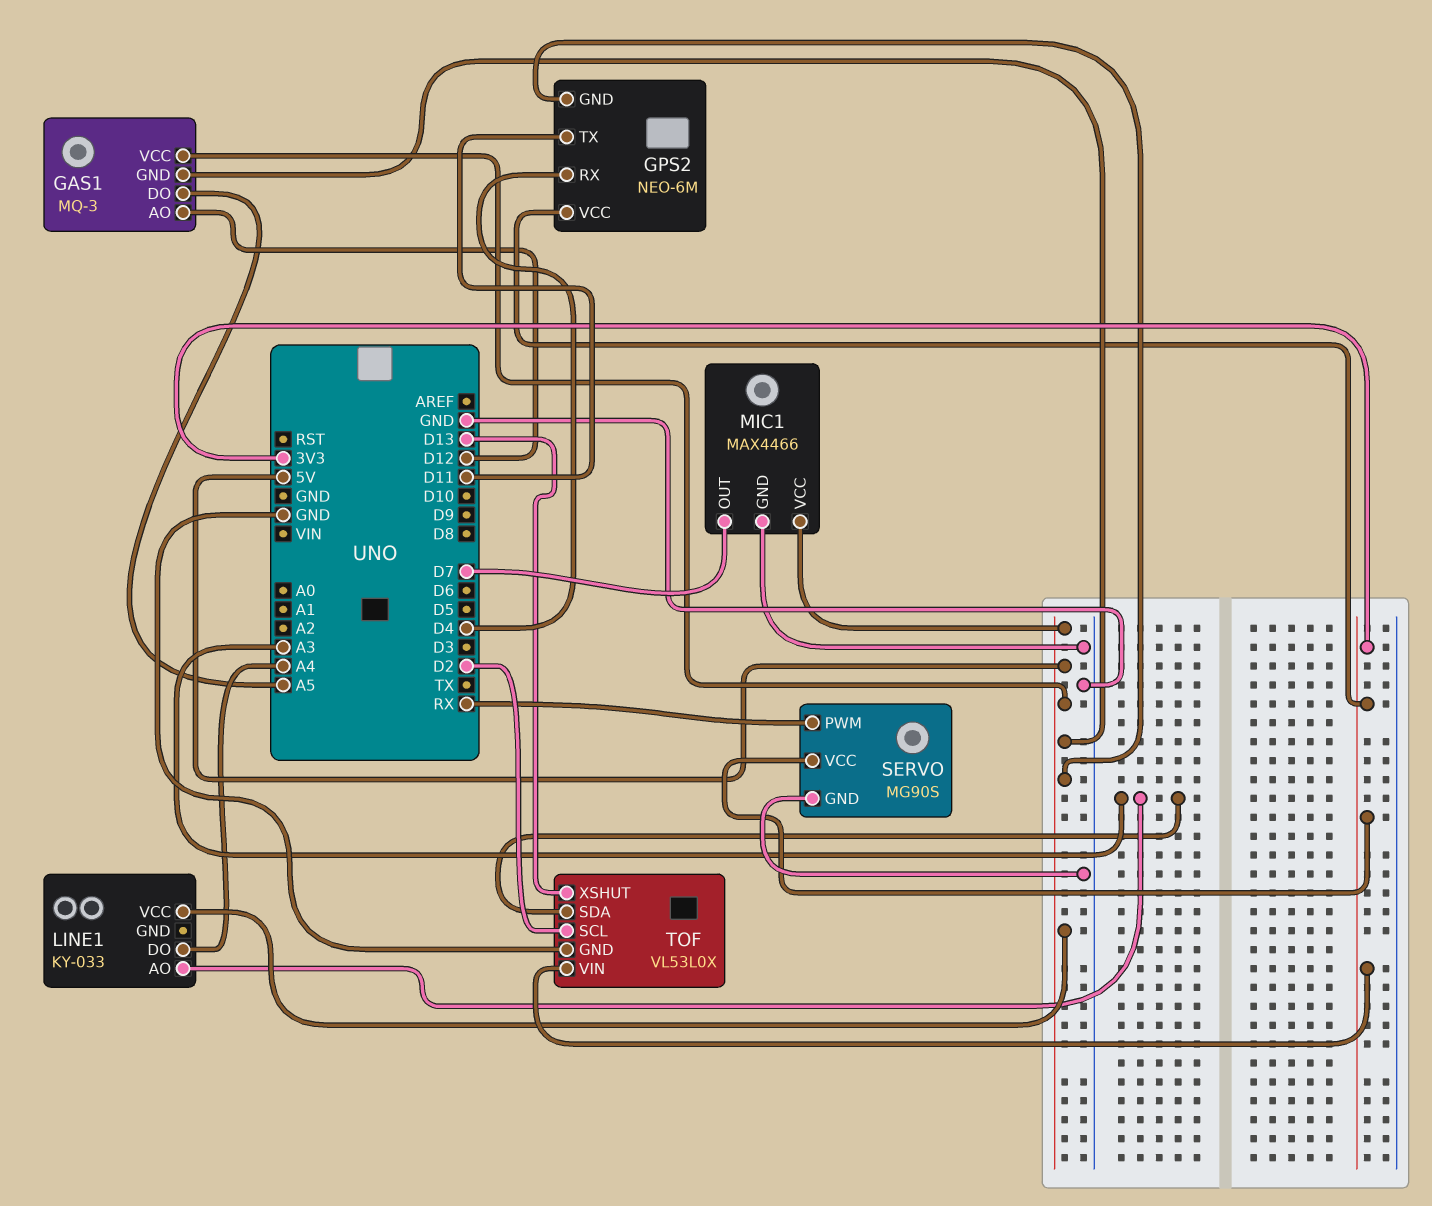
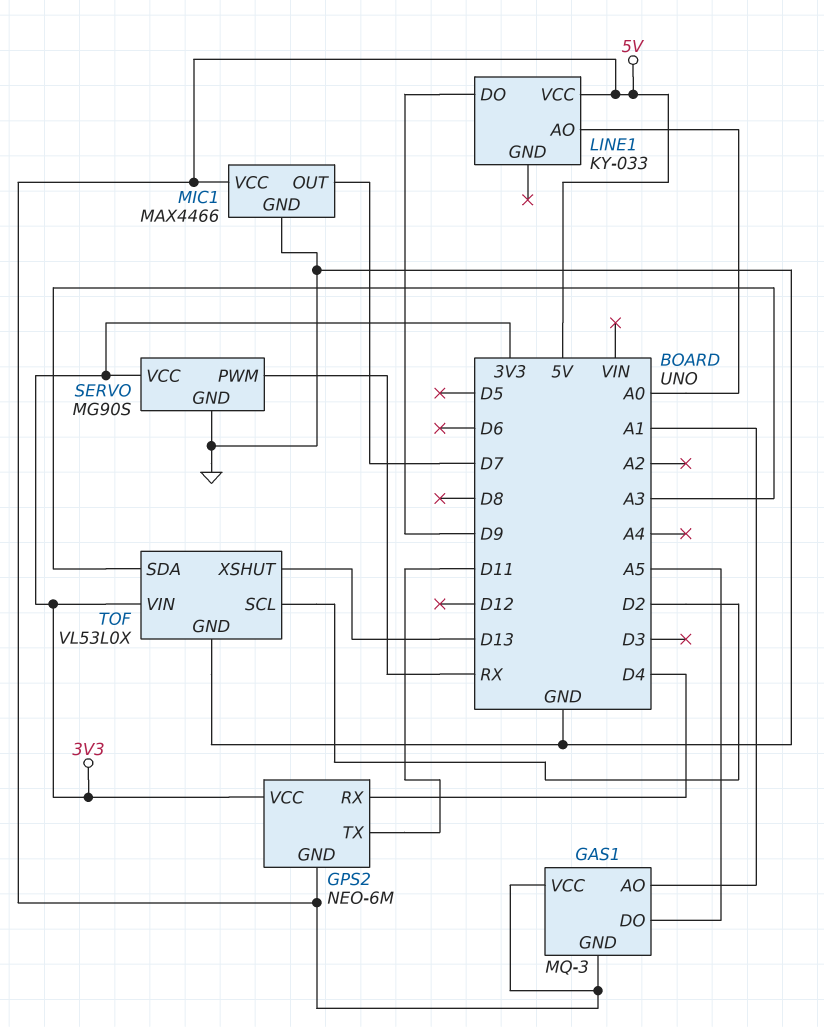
GAS1 pin AO: D12 -> A1
LINE1 pin AO: A3 -> A0
LINE1 pin DO: A4 -> D9

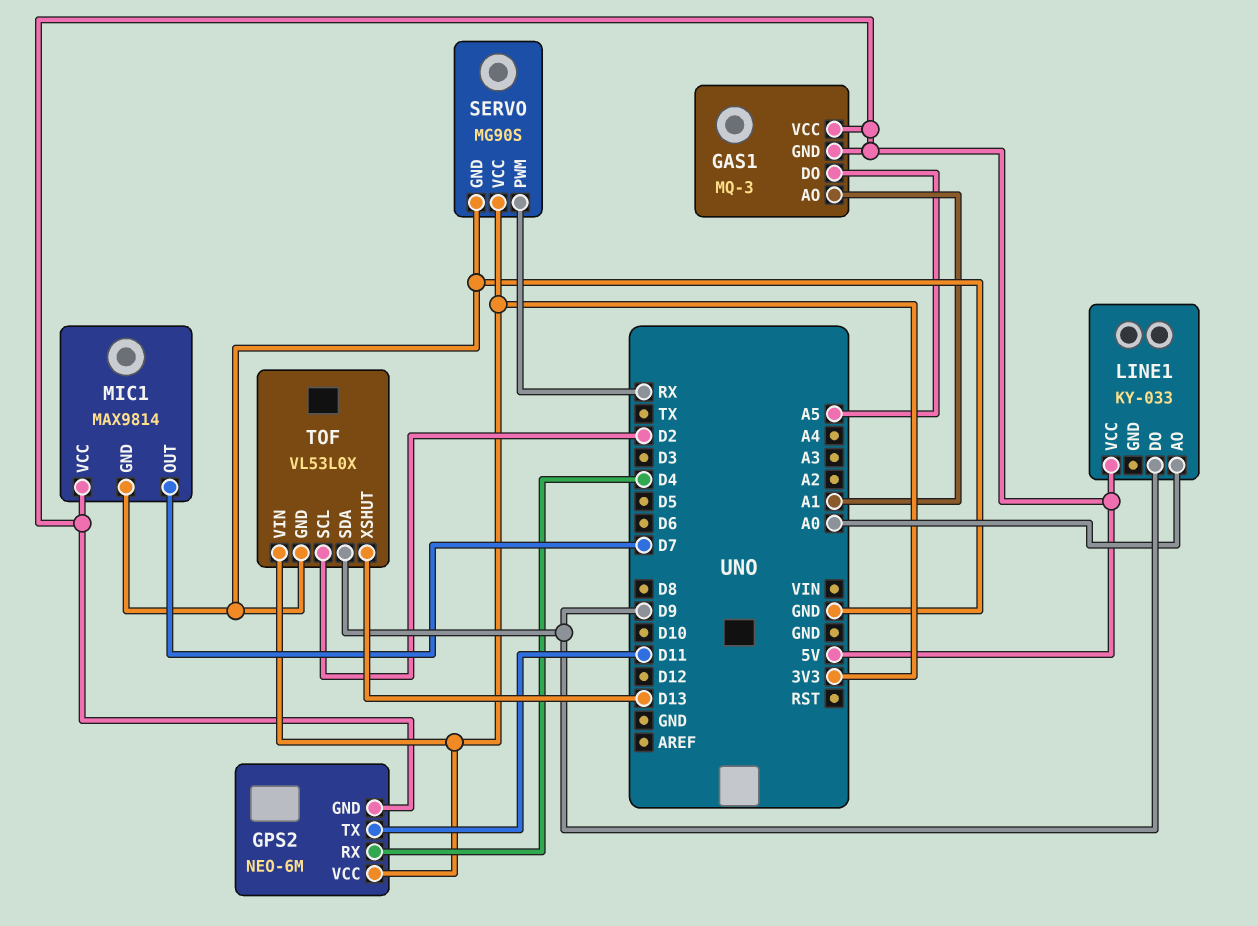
MIC1: MAX4466 -> MAX9814
TOF pin SDA: A3 -> D9

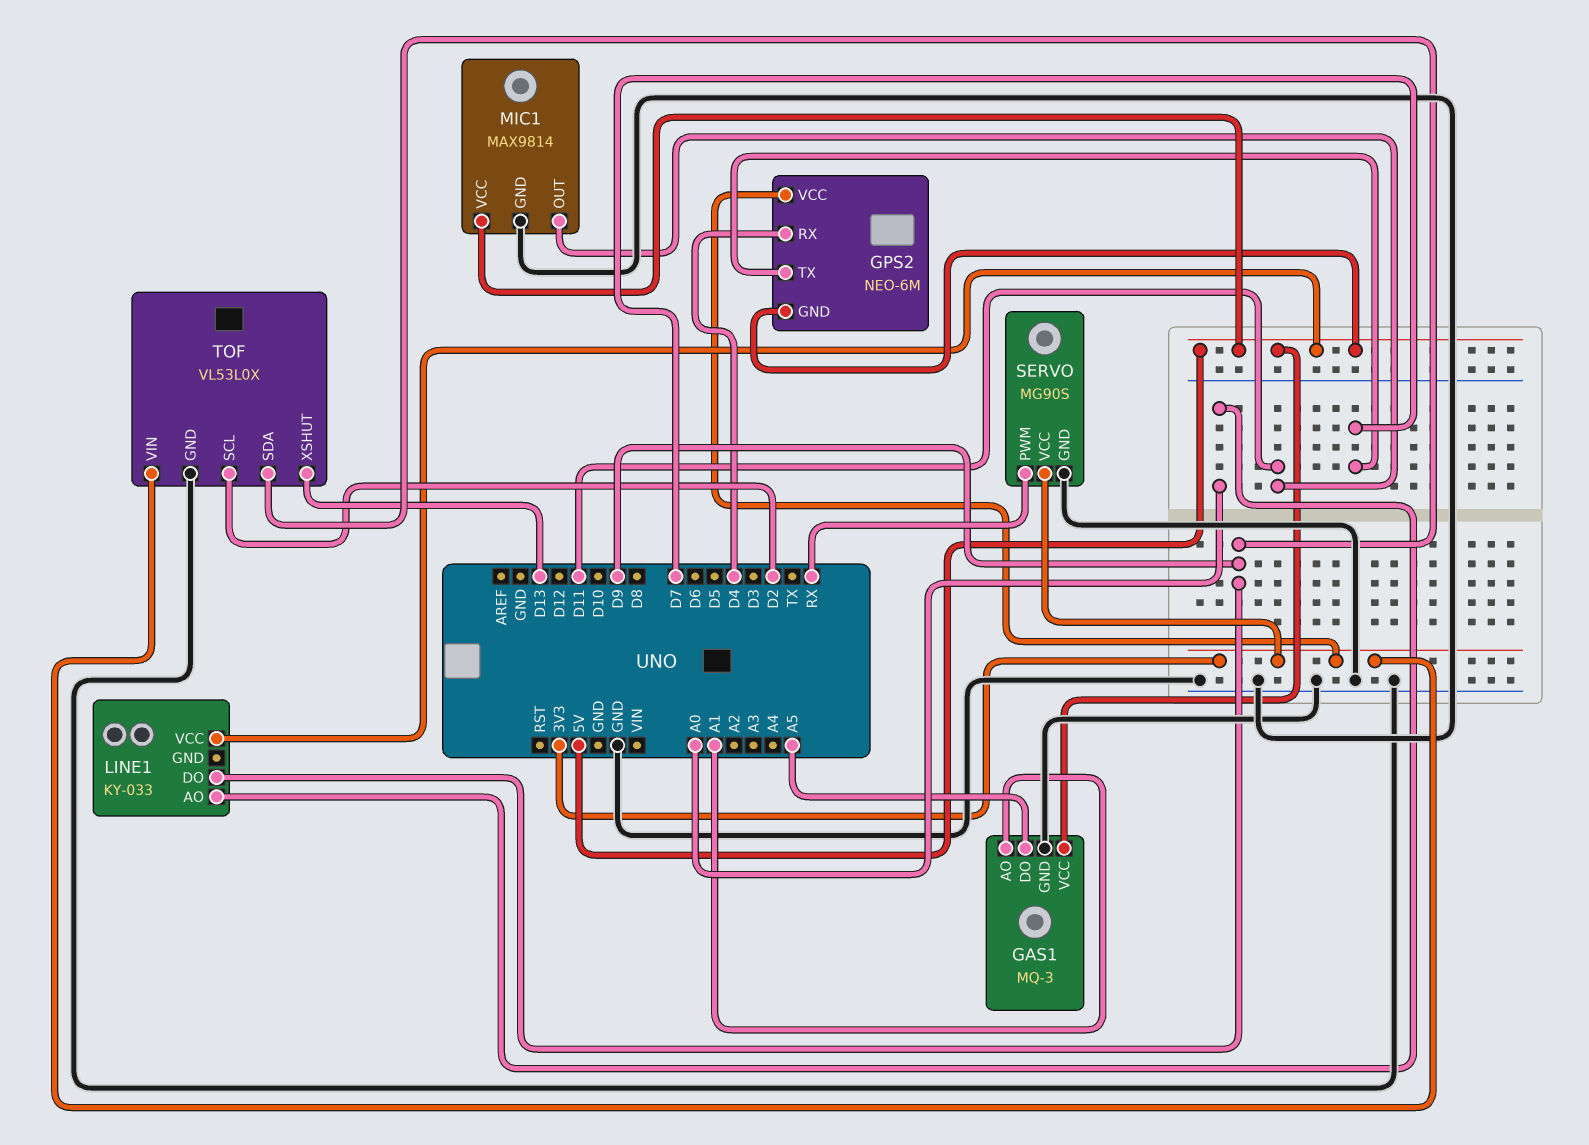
GAS1 pin GND: 5V -> GND
GPS2 pin TX: D11 -> D7
MIC1 pin OUT: D7 -> D11

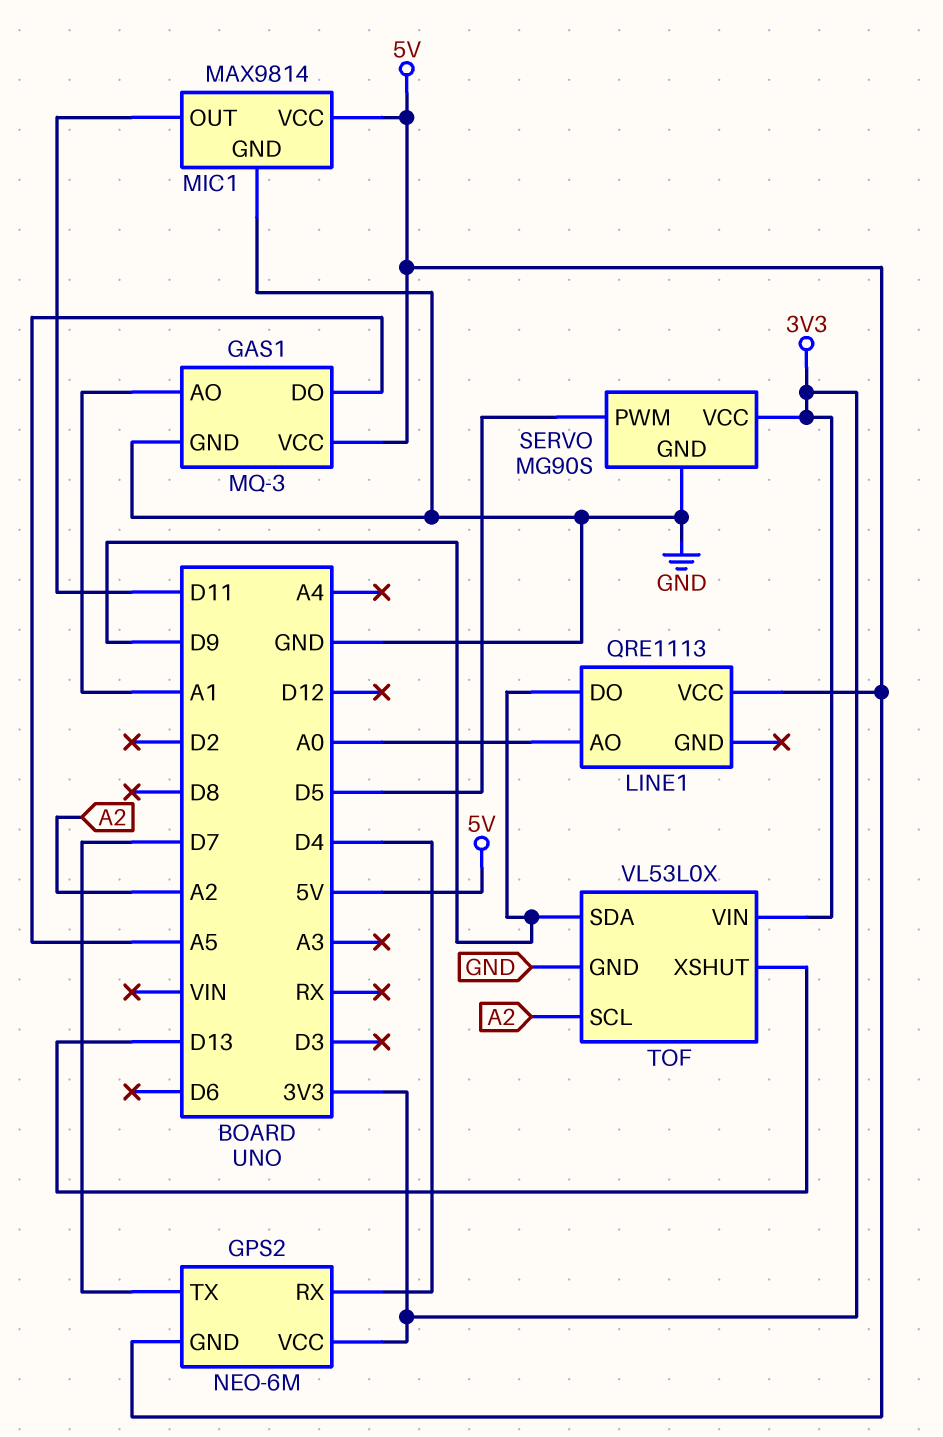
LINE1: KY-033 -> QRE1113
SERVO pin PWM: RX -> D5
TOF pin SCL: D2 -> A2

